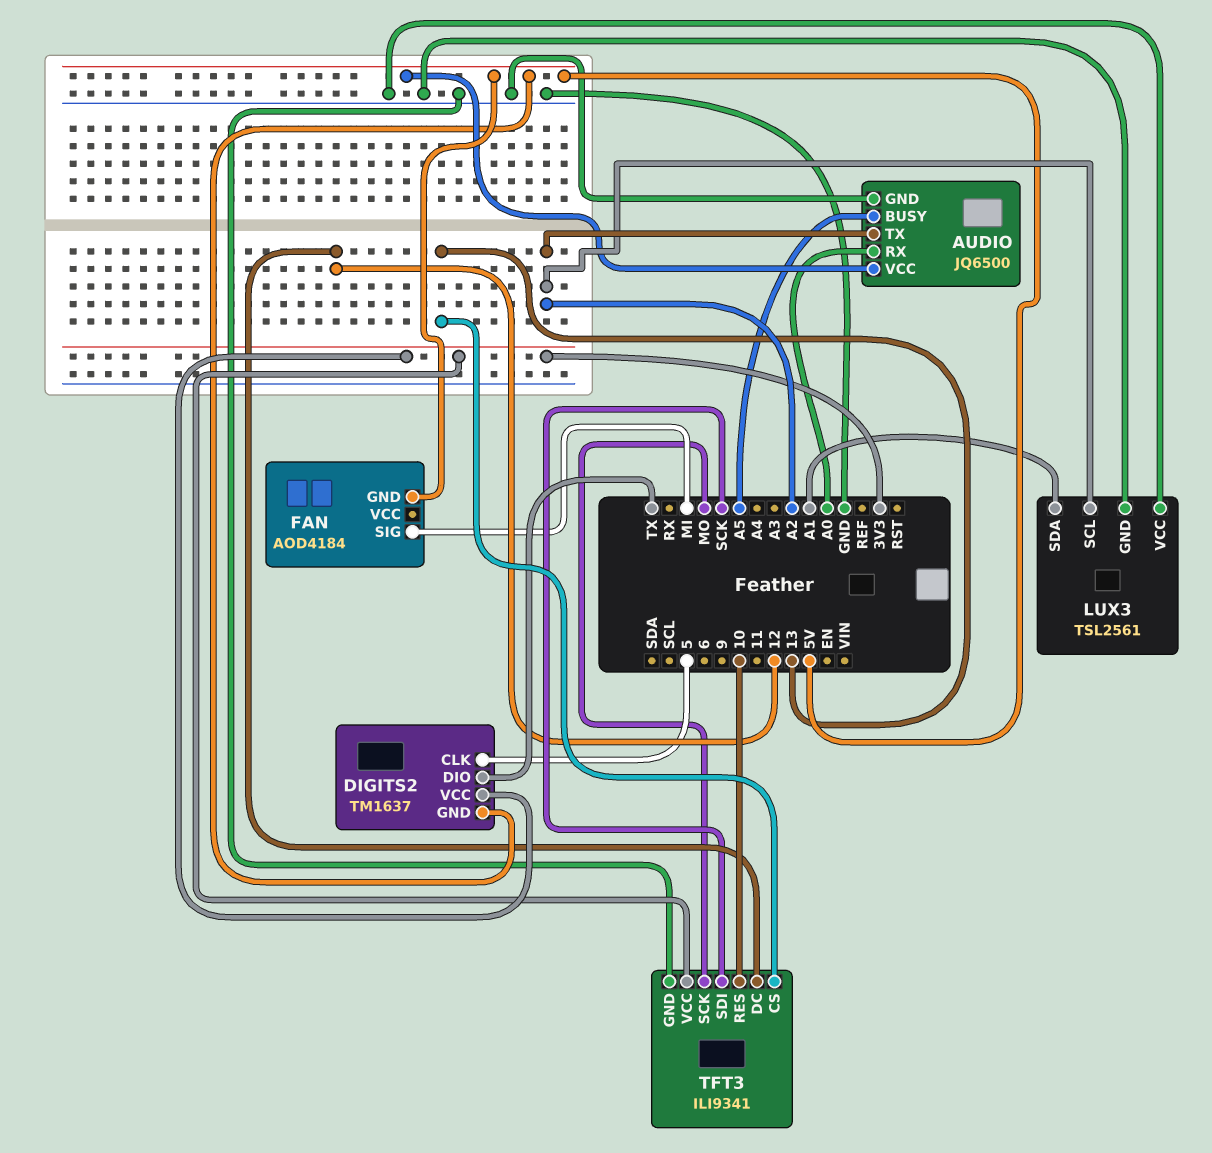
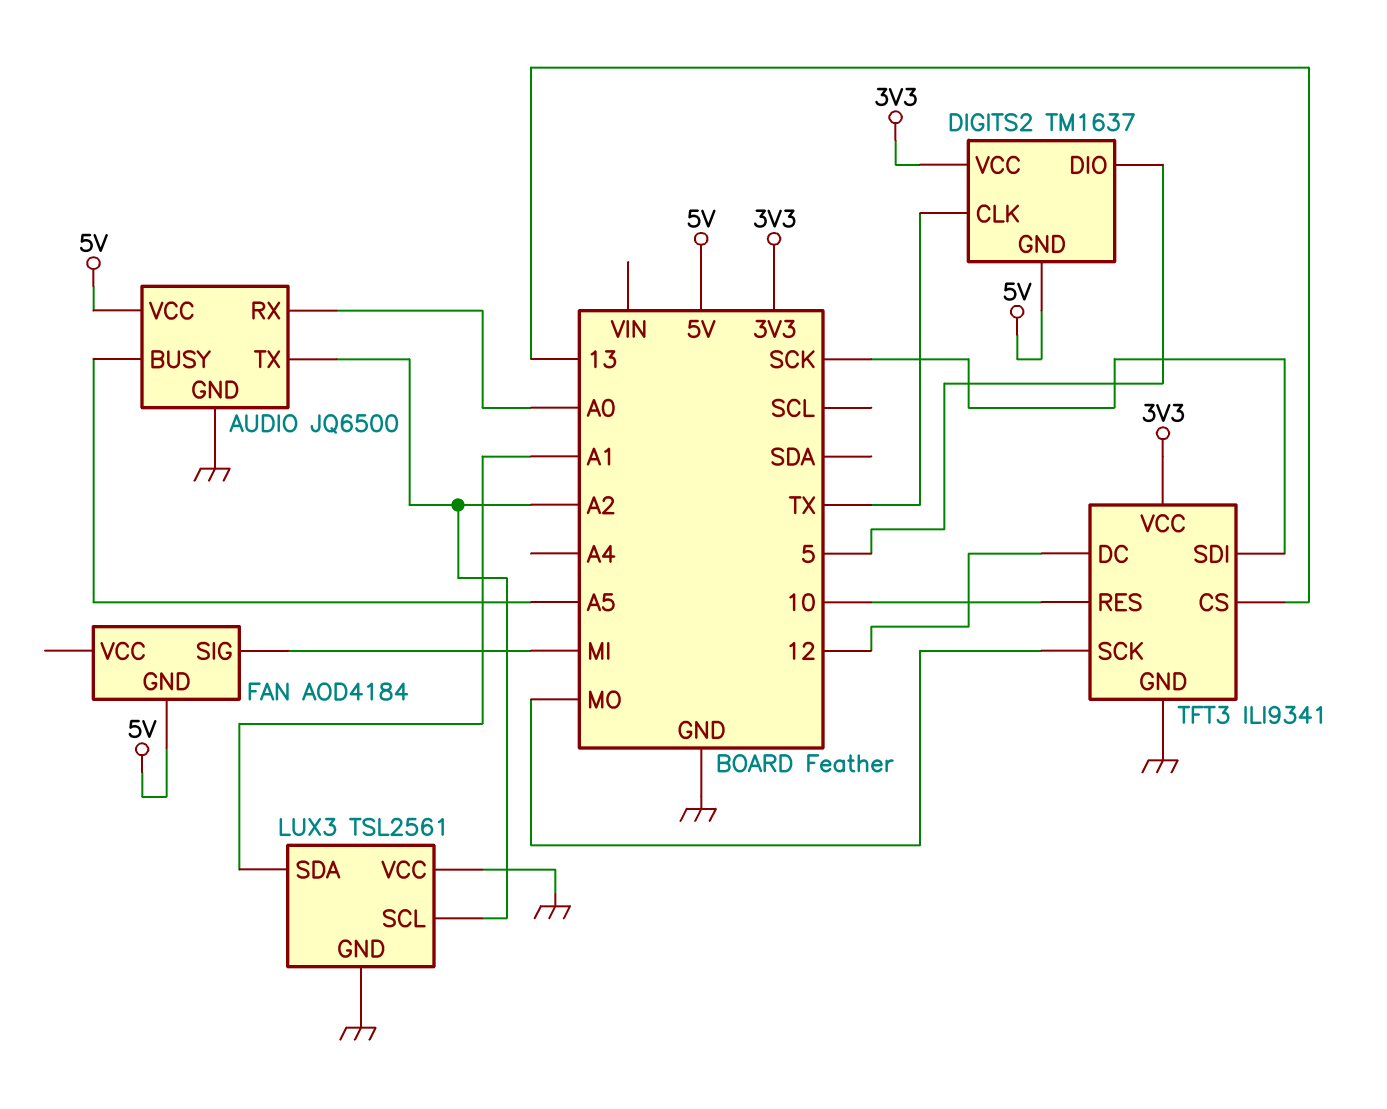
DIGITS2 pin CLK: 5 -> TX
DIGITS2 pin DIO: TX -> 5

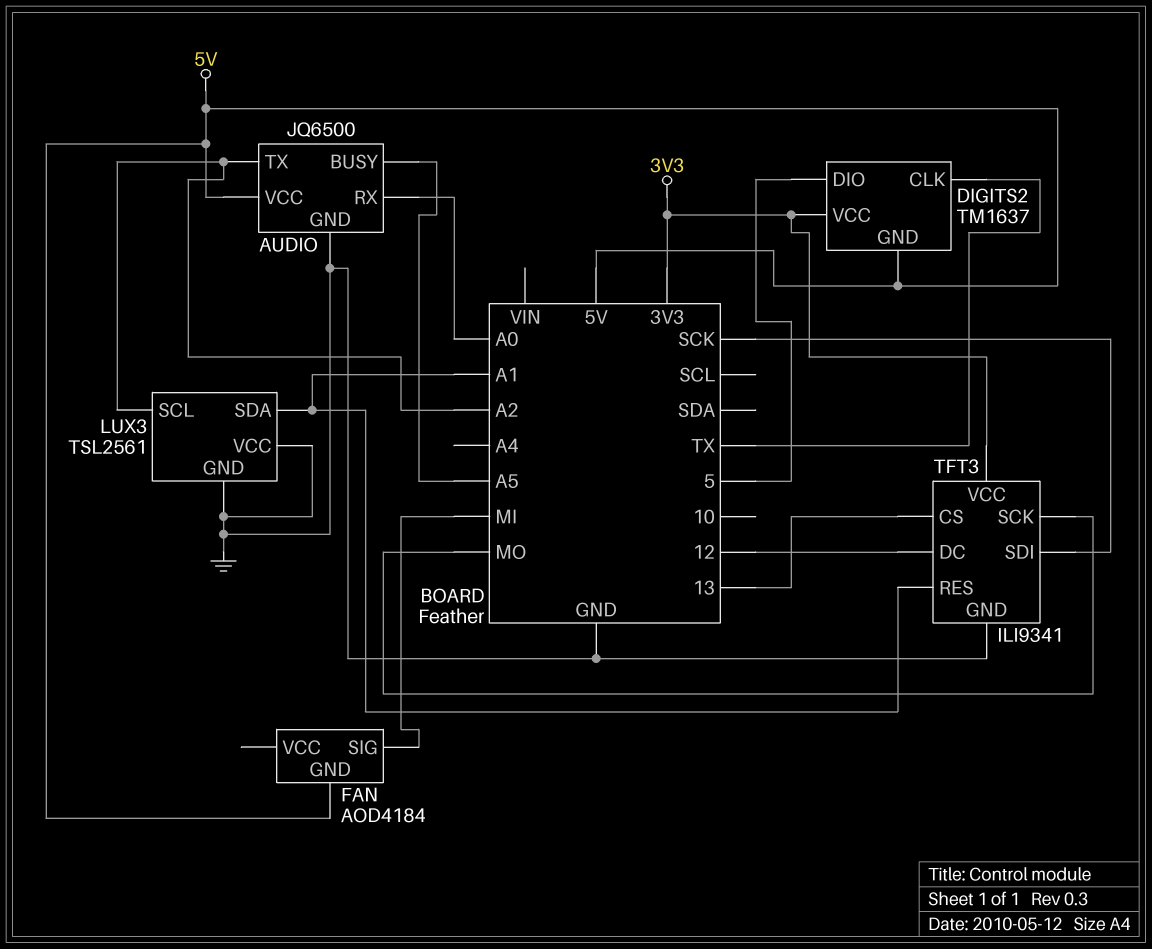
TFT3 pin RES: 10 -> A1

